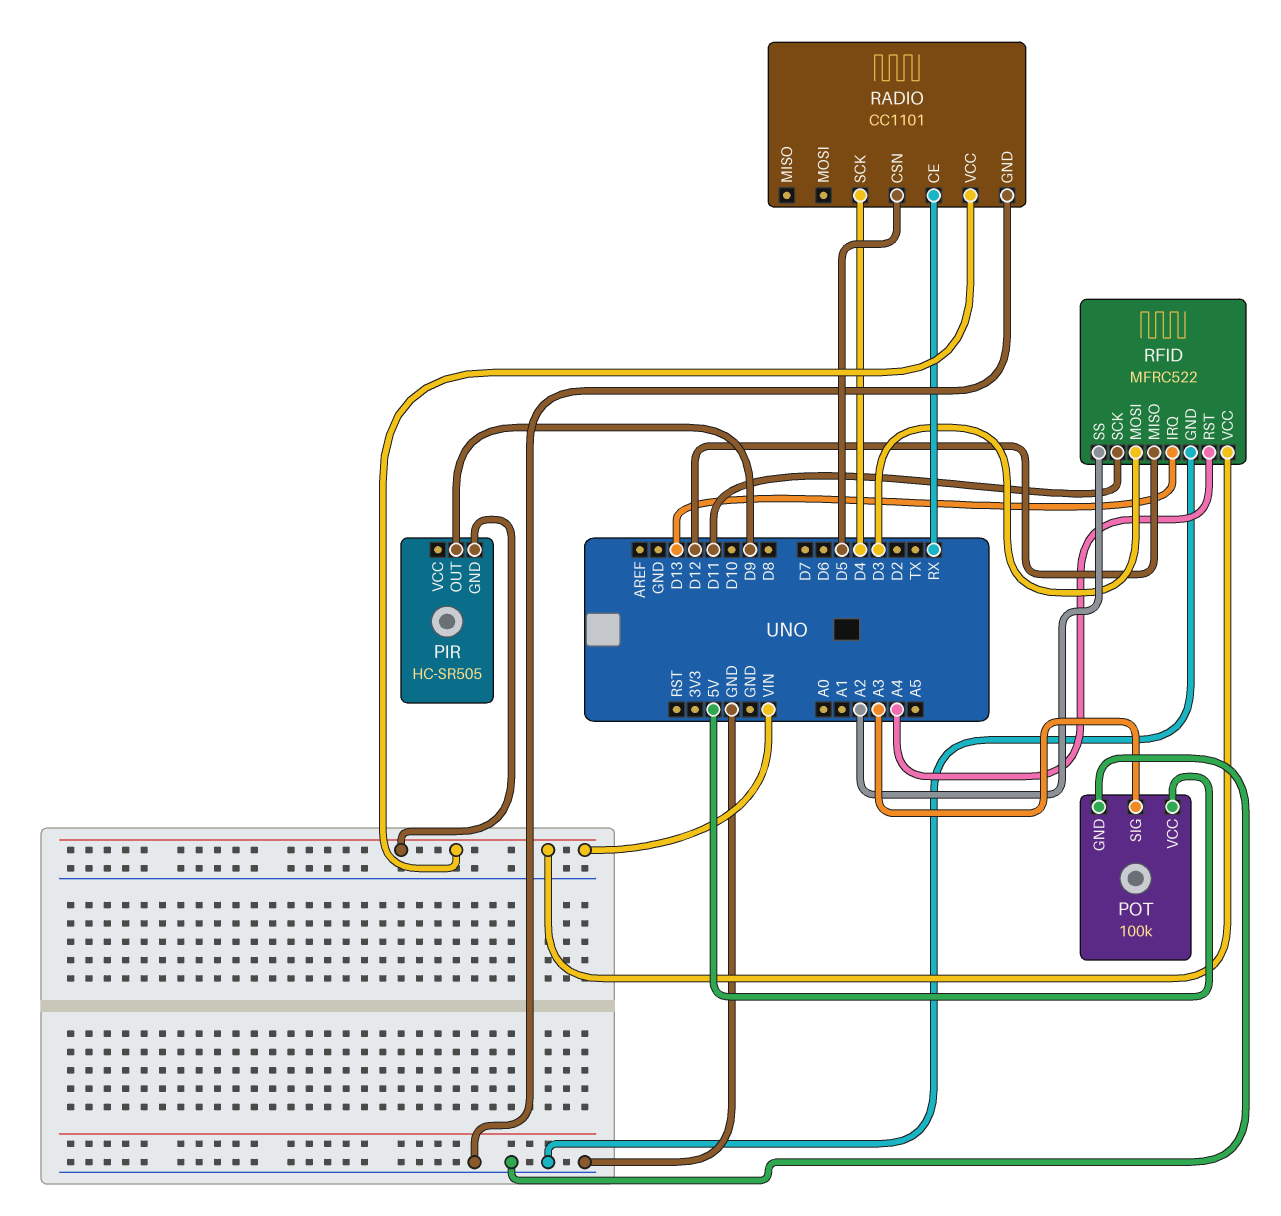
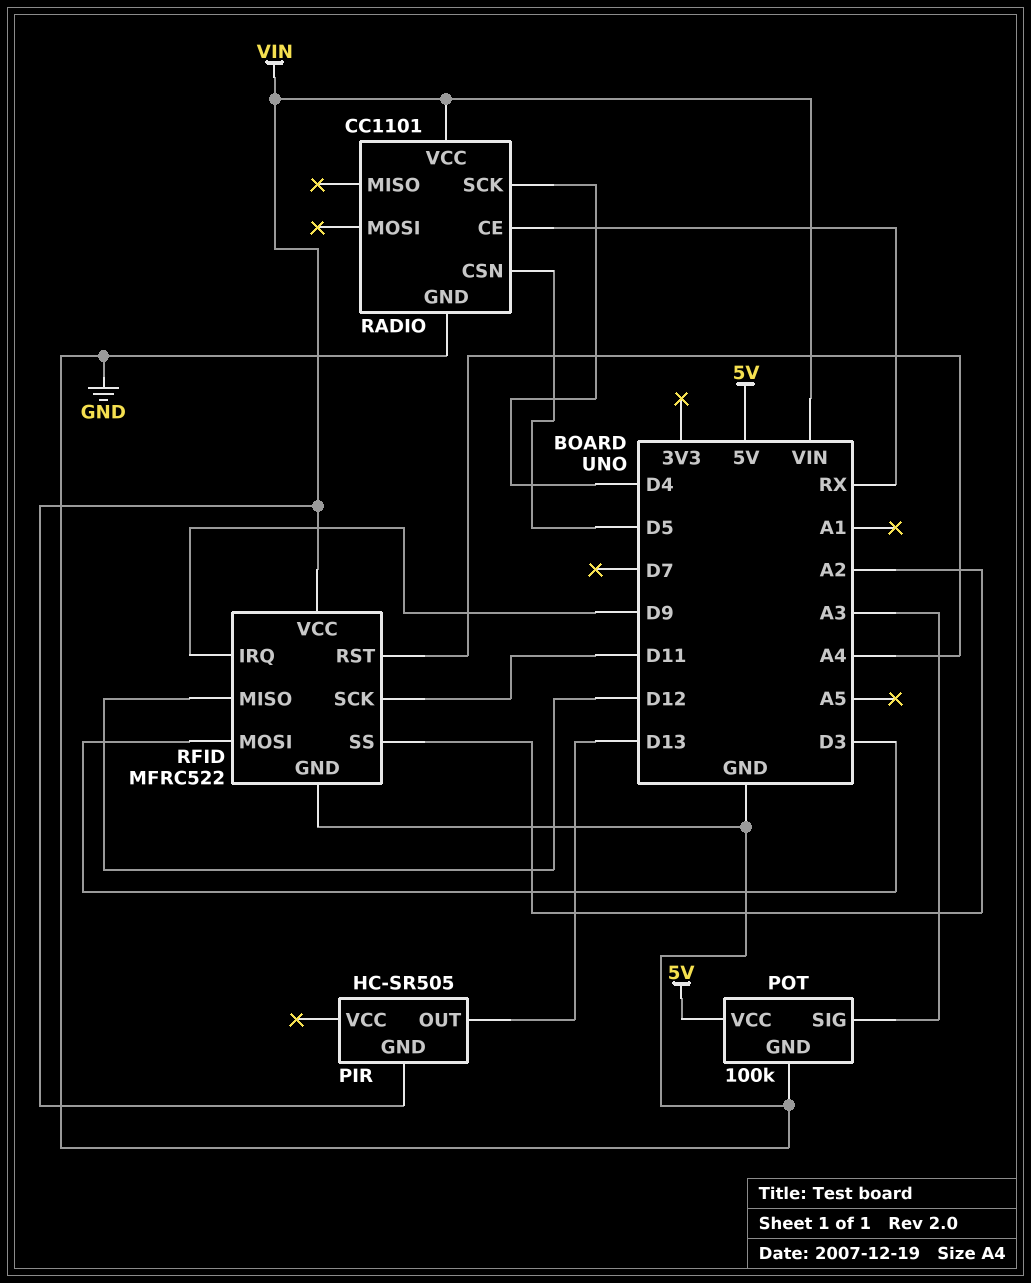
PIR pin OUT: D9 -> D13
RFID pin IRQ: D13 -> D9

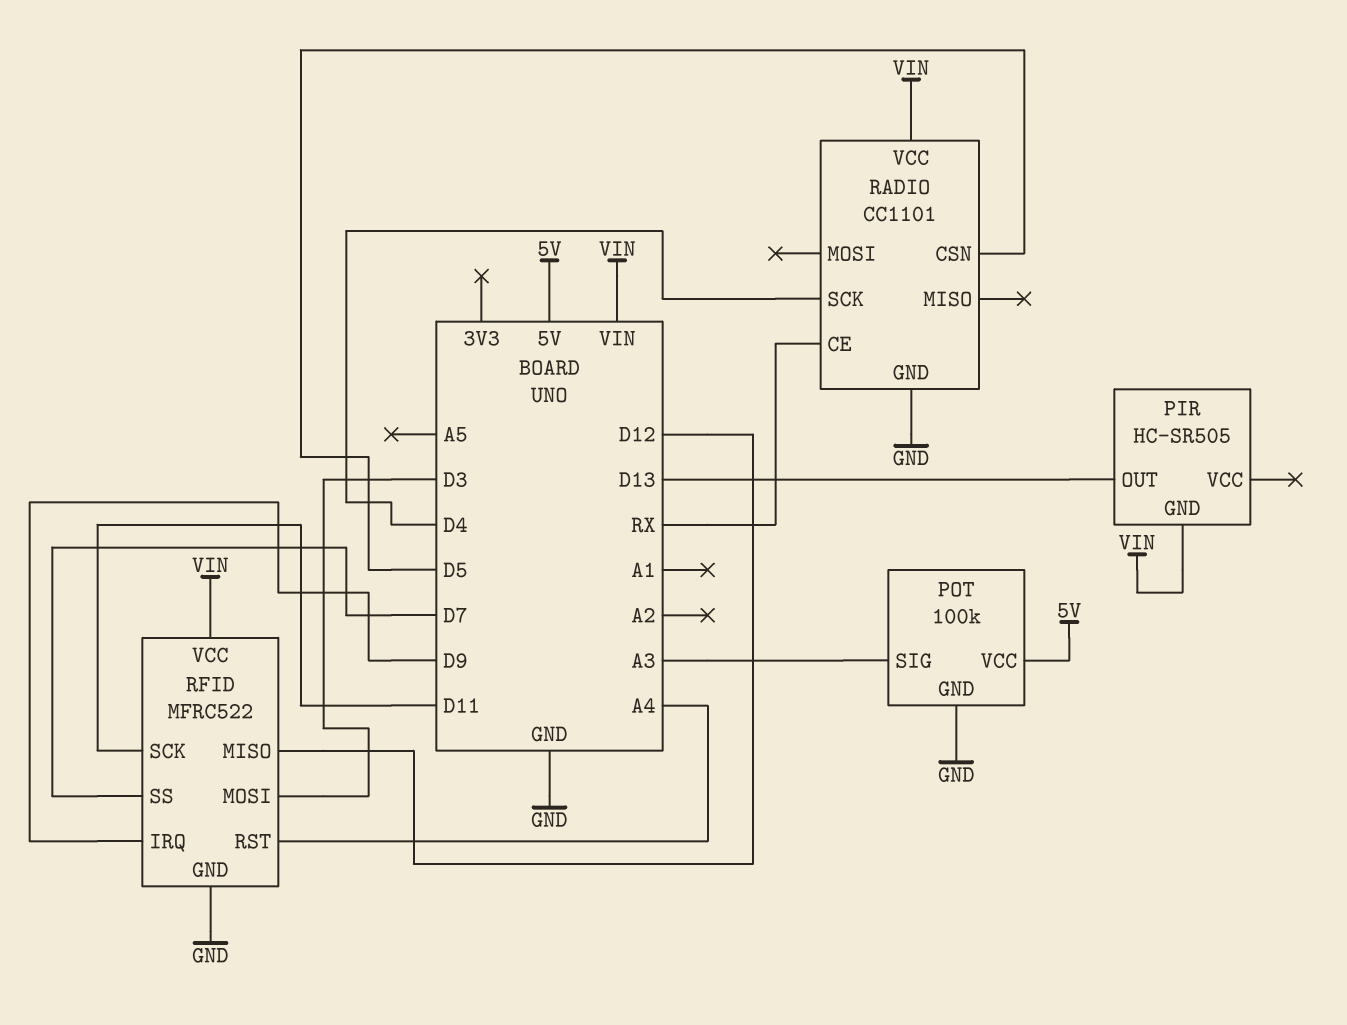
RFID pin SS: A2 -> D7

